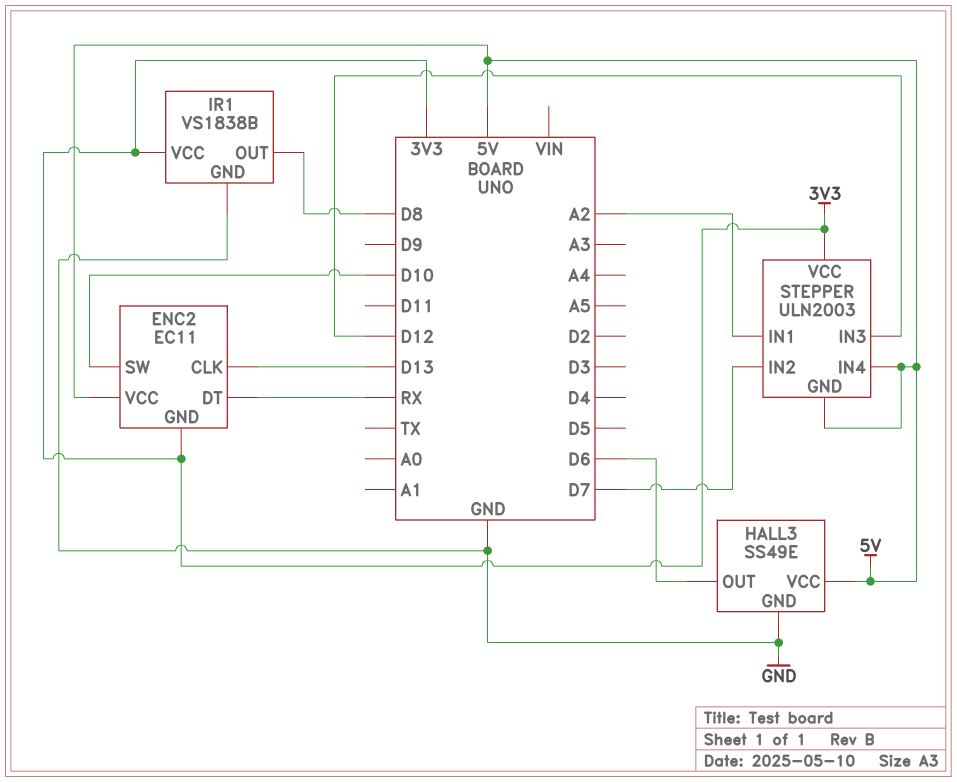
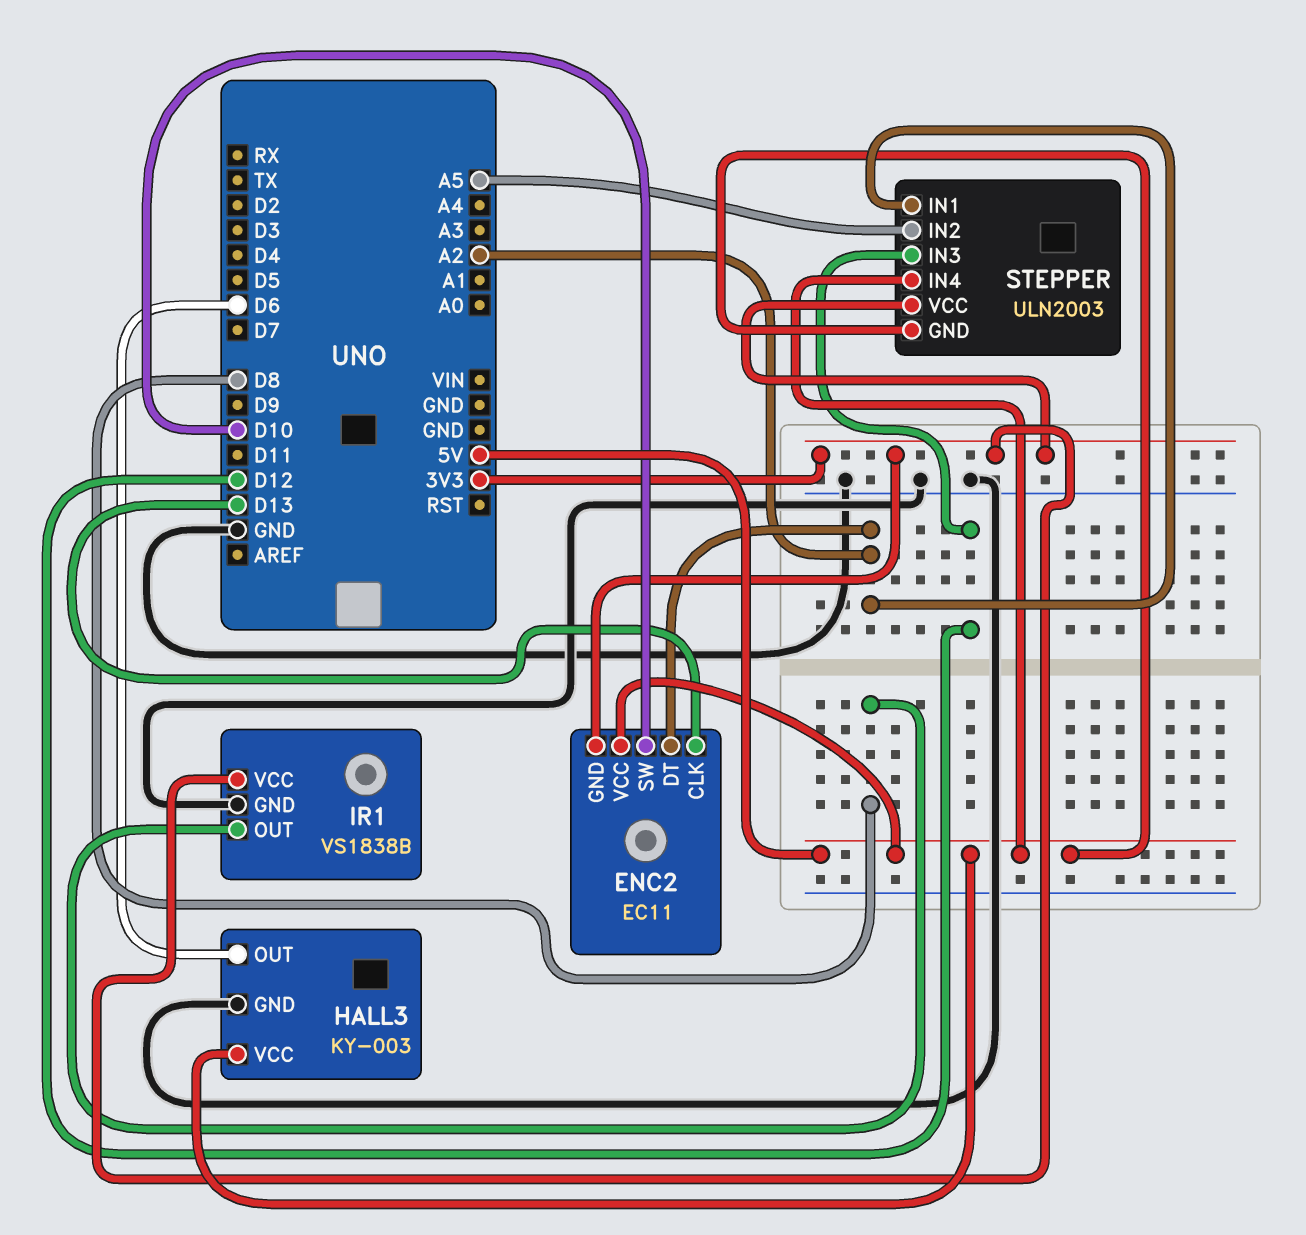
ENC2 pin DT: RX -> A2
HALL3: SS49E -> KY-003
STEPPER pin IN2: D7 -> A5

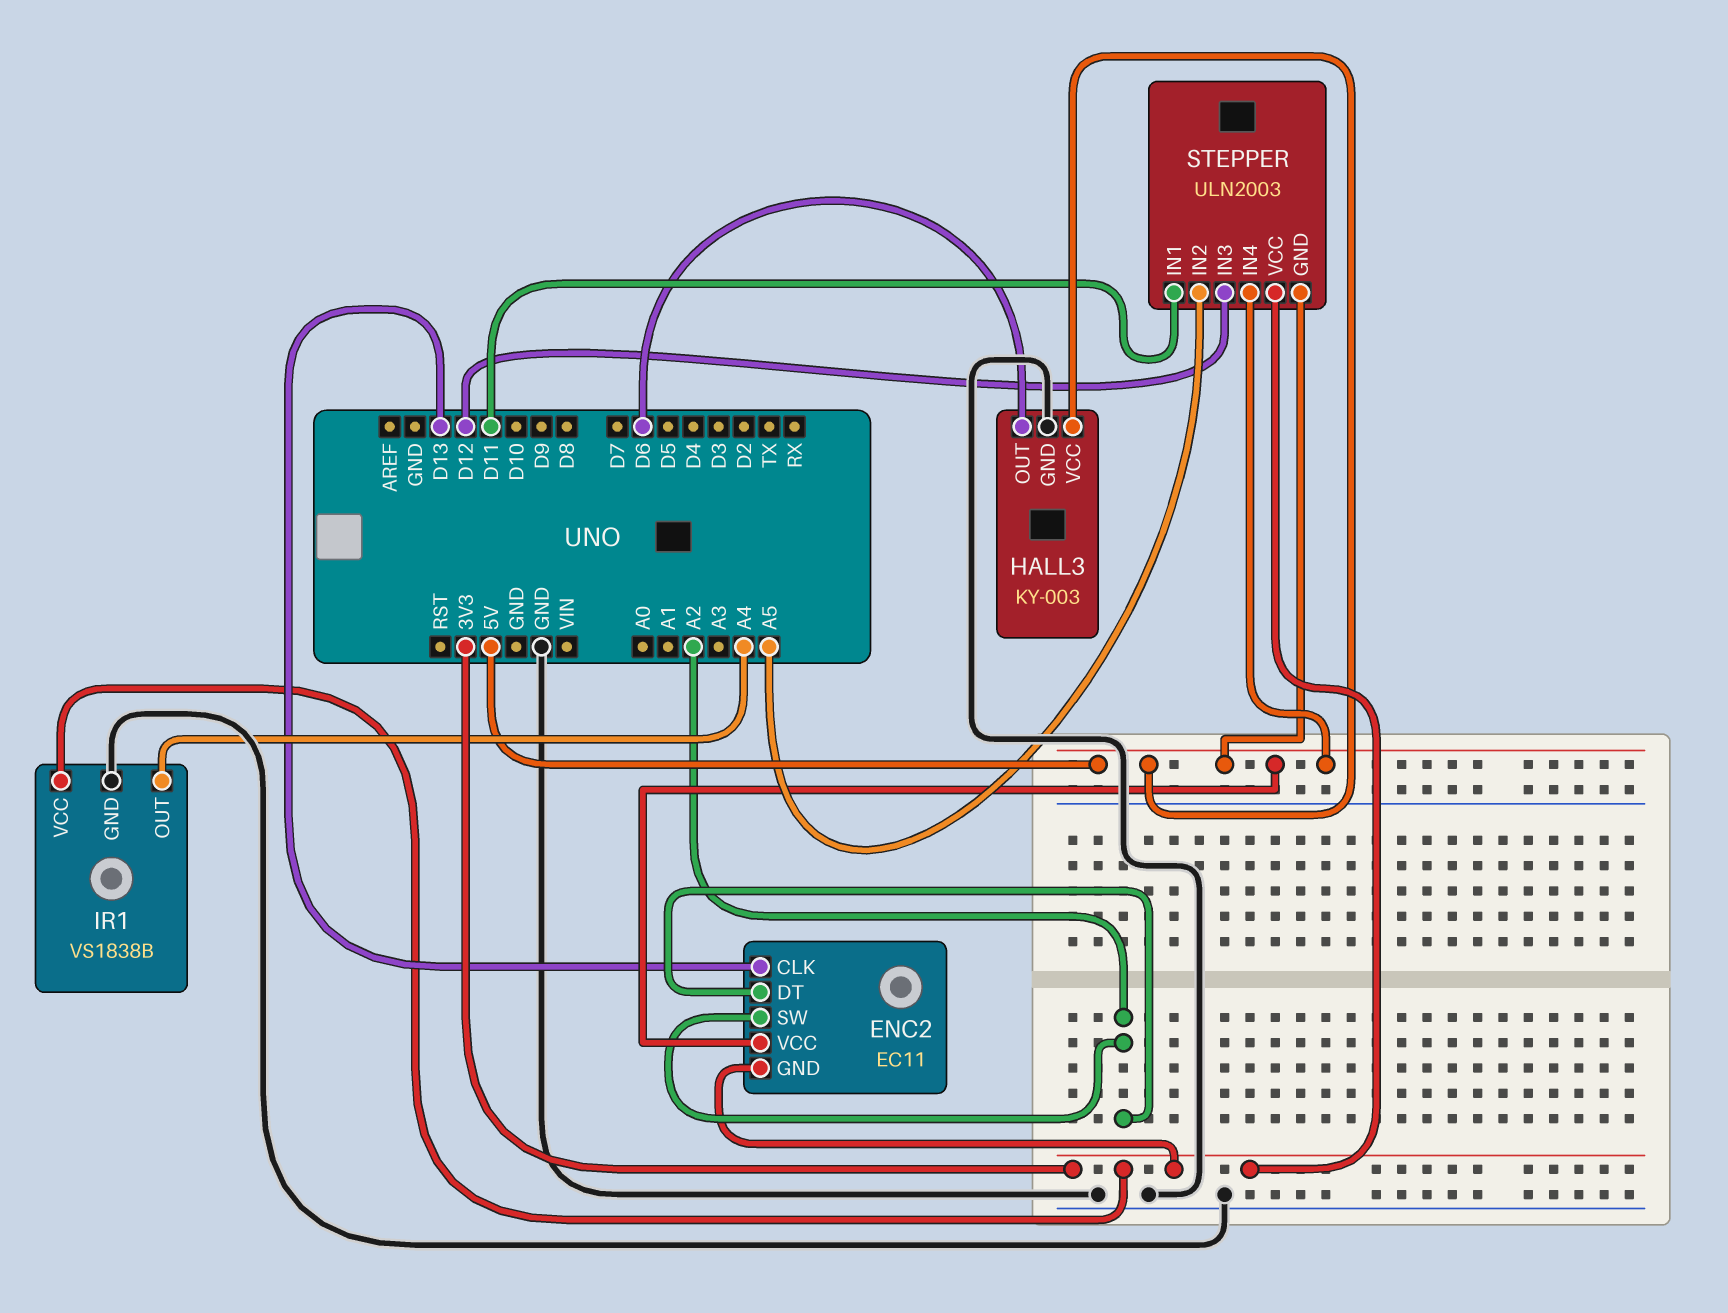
ENC2 pin SW: D10 -> A2
IR1 pin OUT: D8 -> A4
STEPPER pin IN1: A2 -> D11

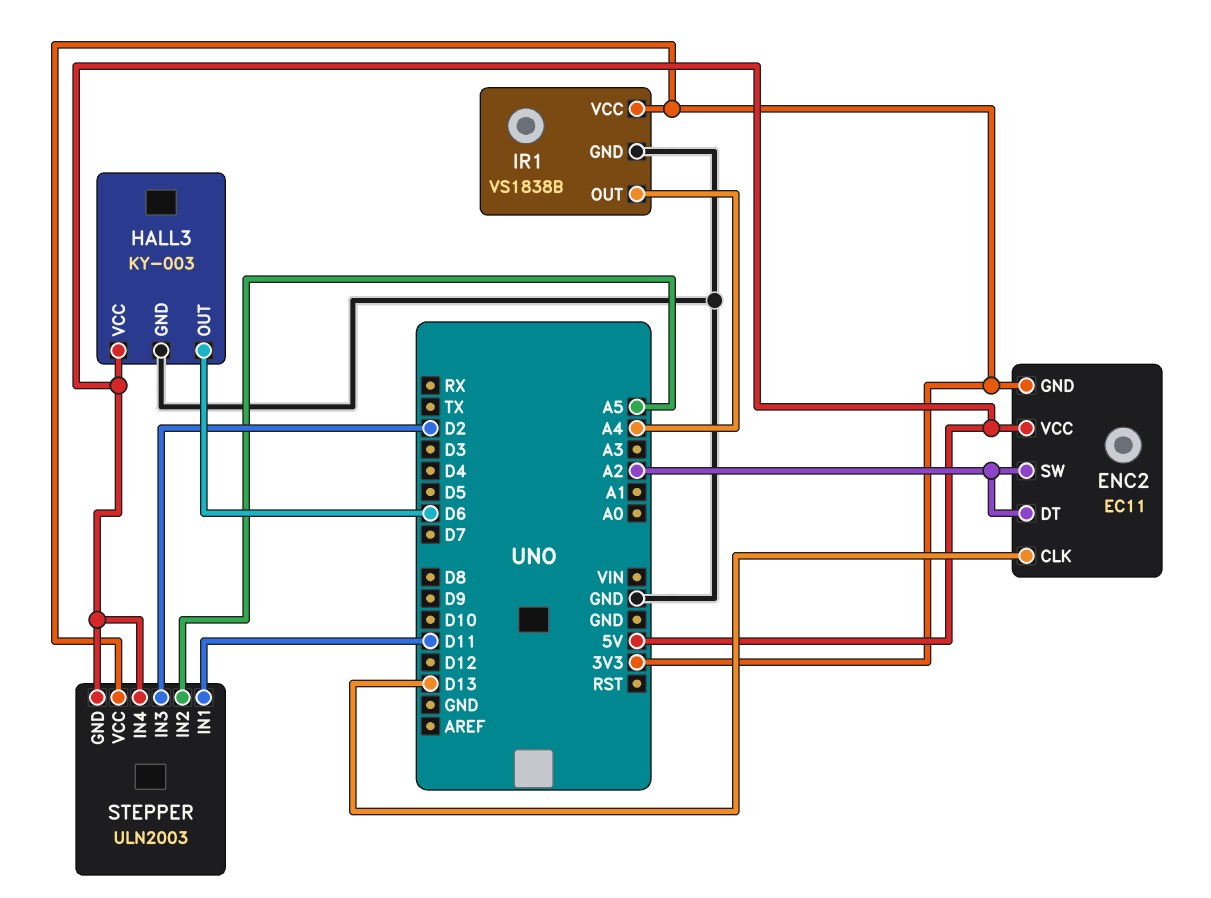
STEPPER pin IN3: D12 -> D2

